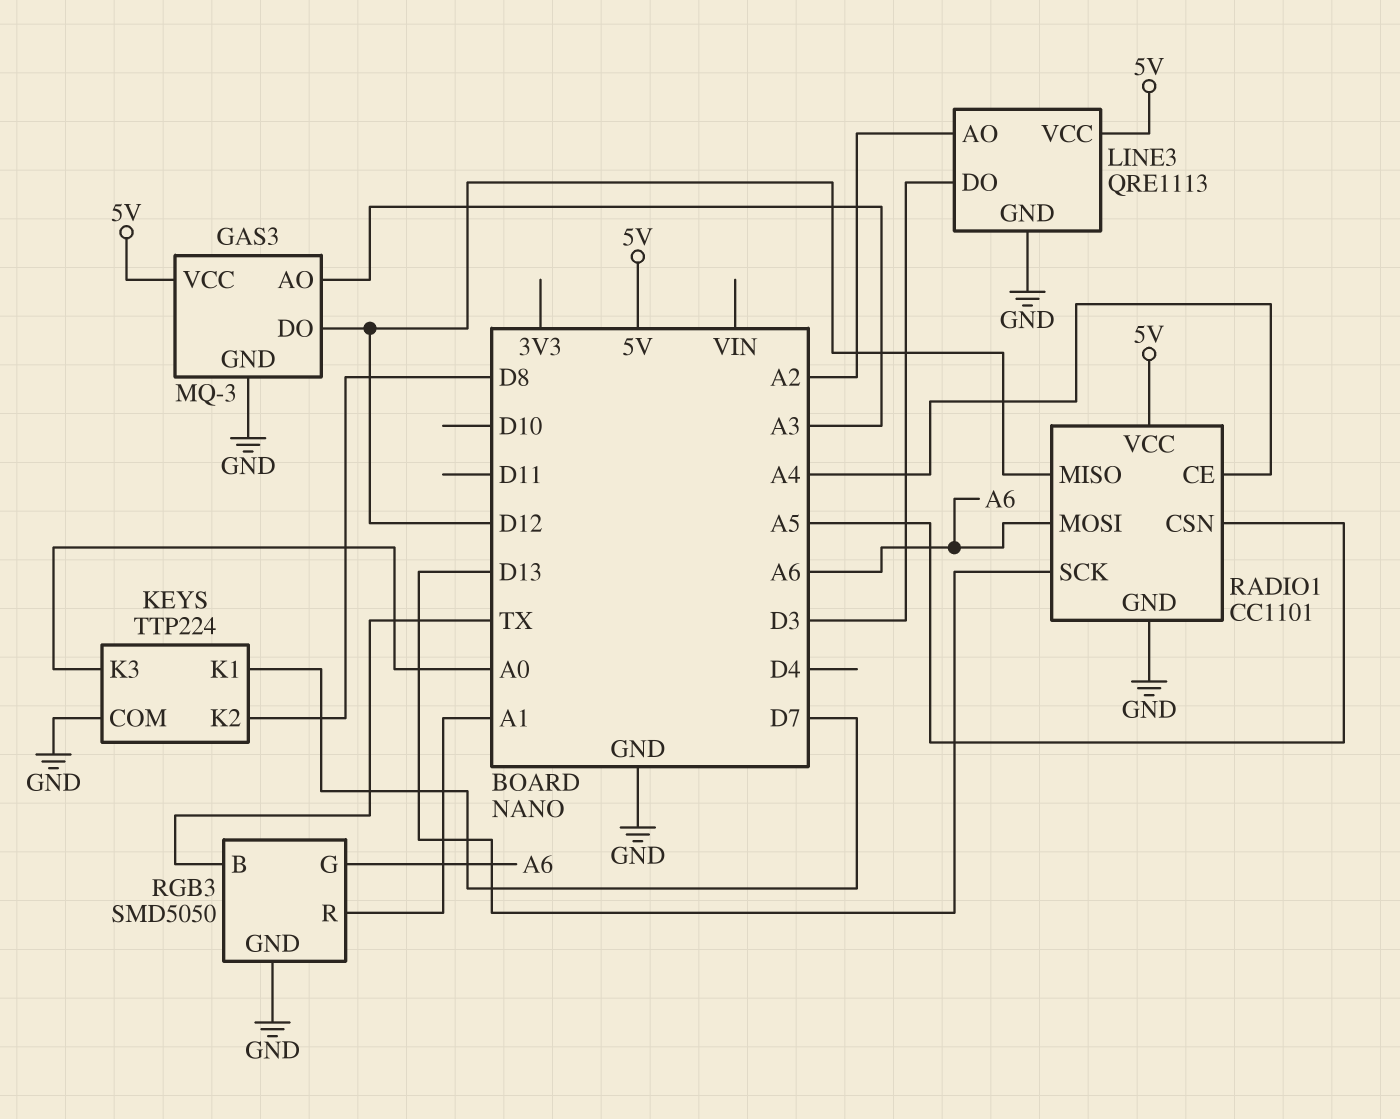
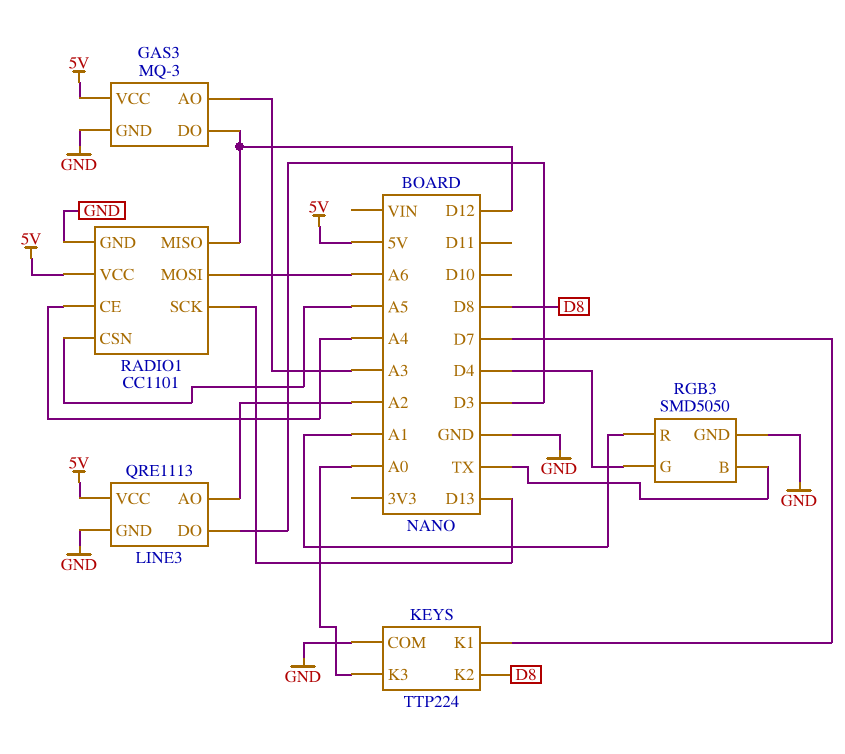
RGB3 pin G: A6 -> D4

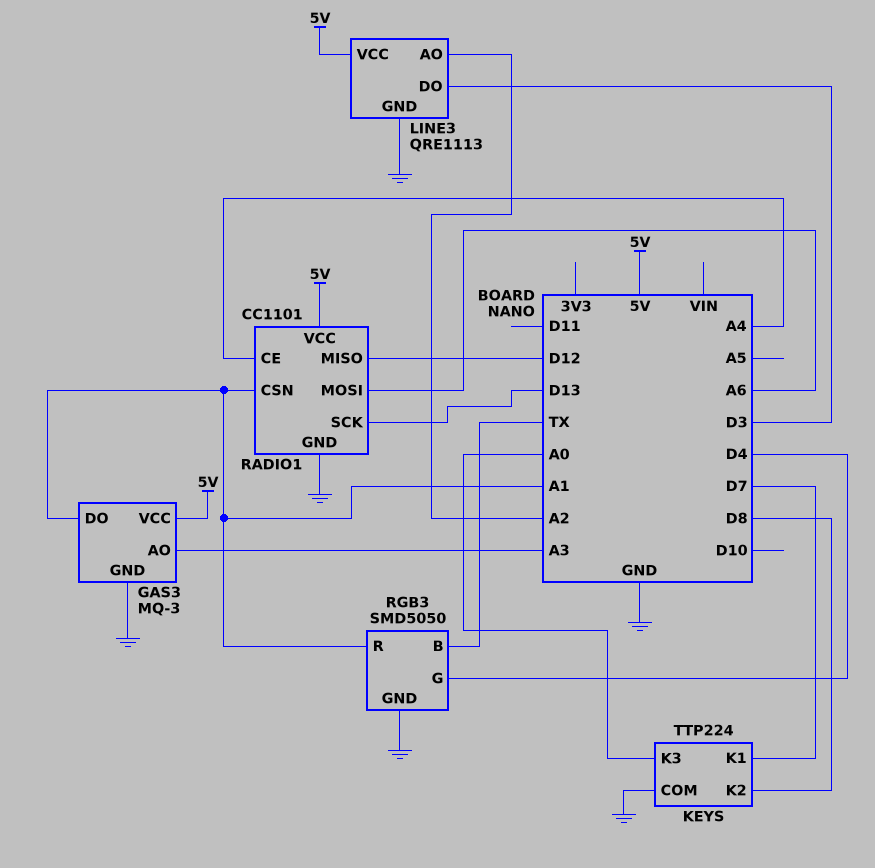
GAS3 pin DO: D12 -> A1
RADIO1 pin CSN: A5 -> A1

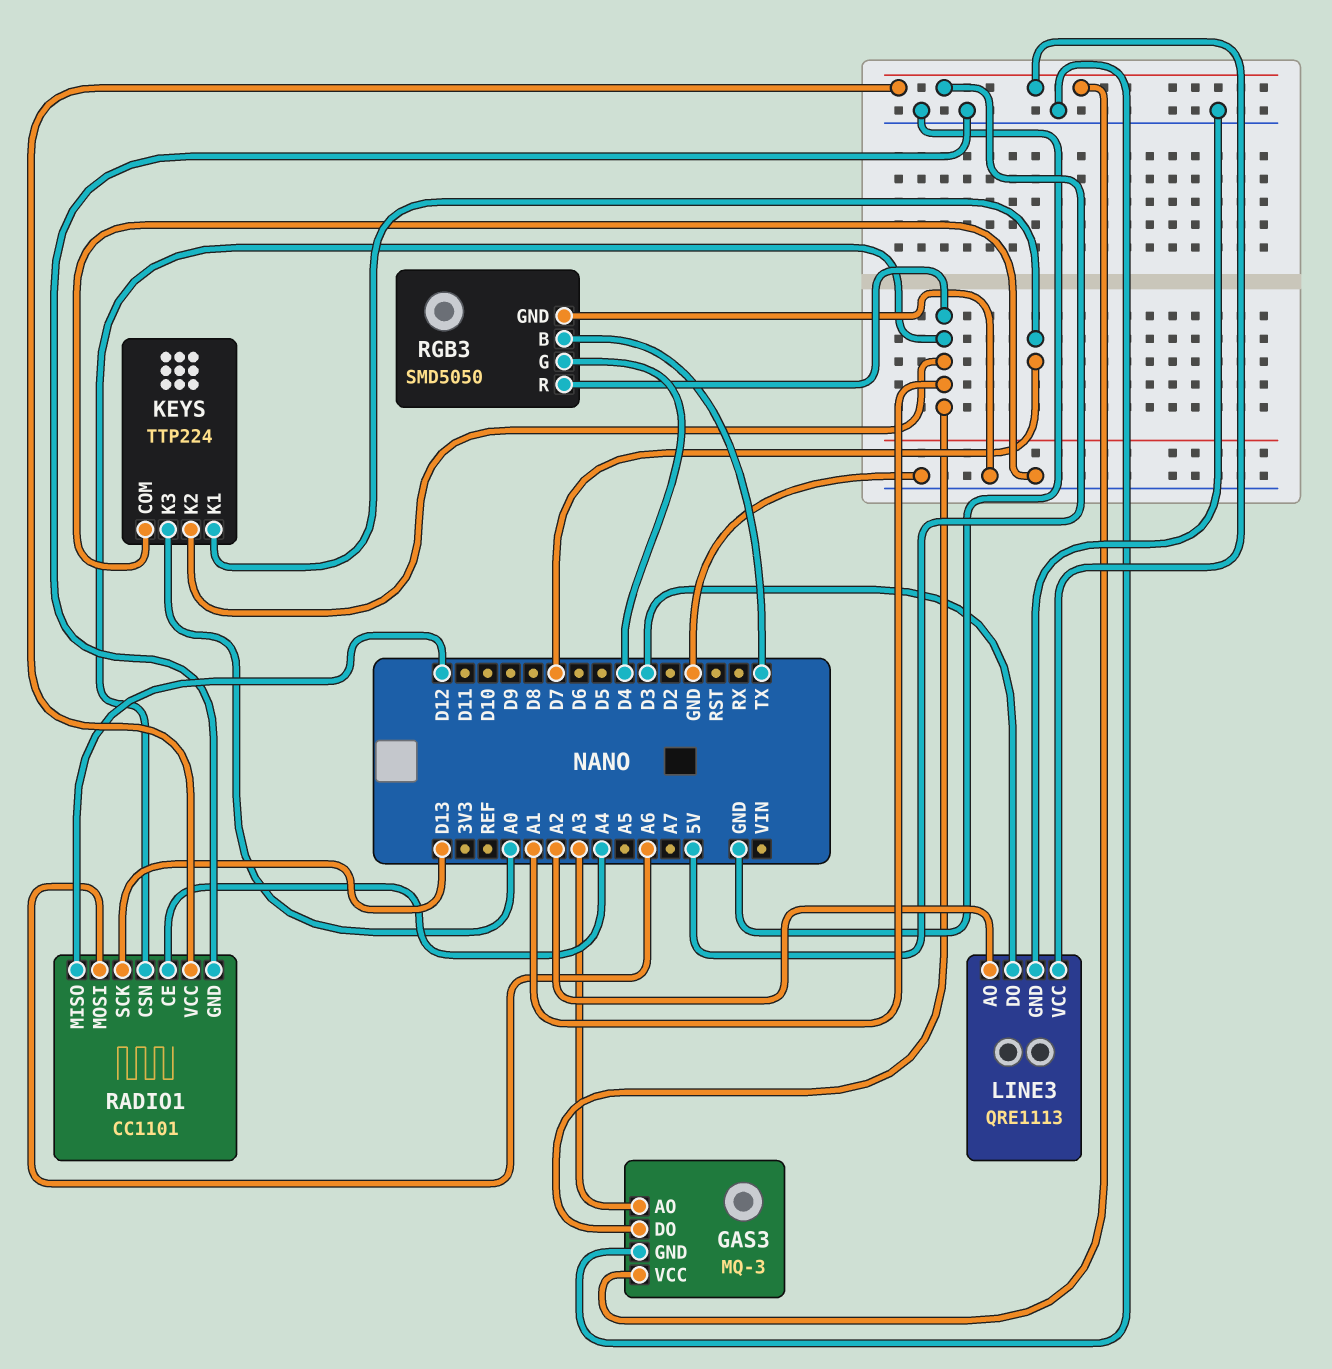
KEYS pin K2: D8 -> A1

